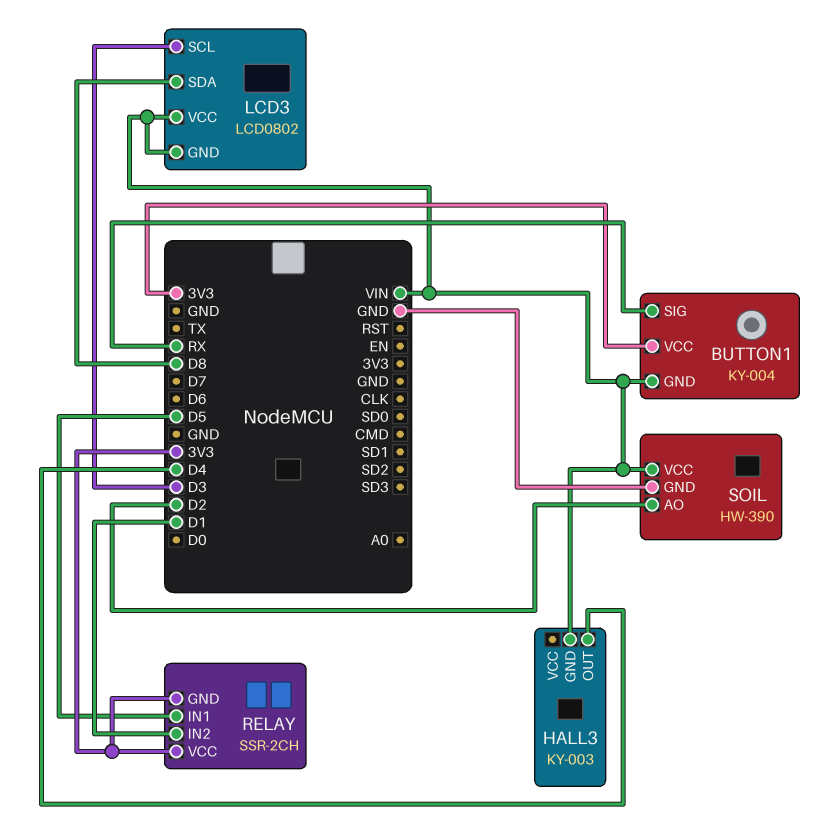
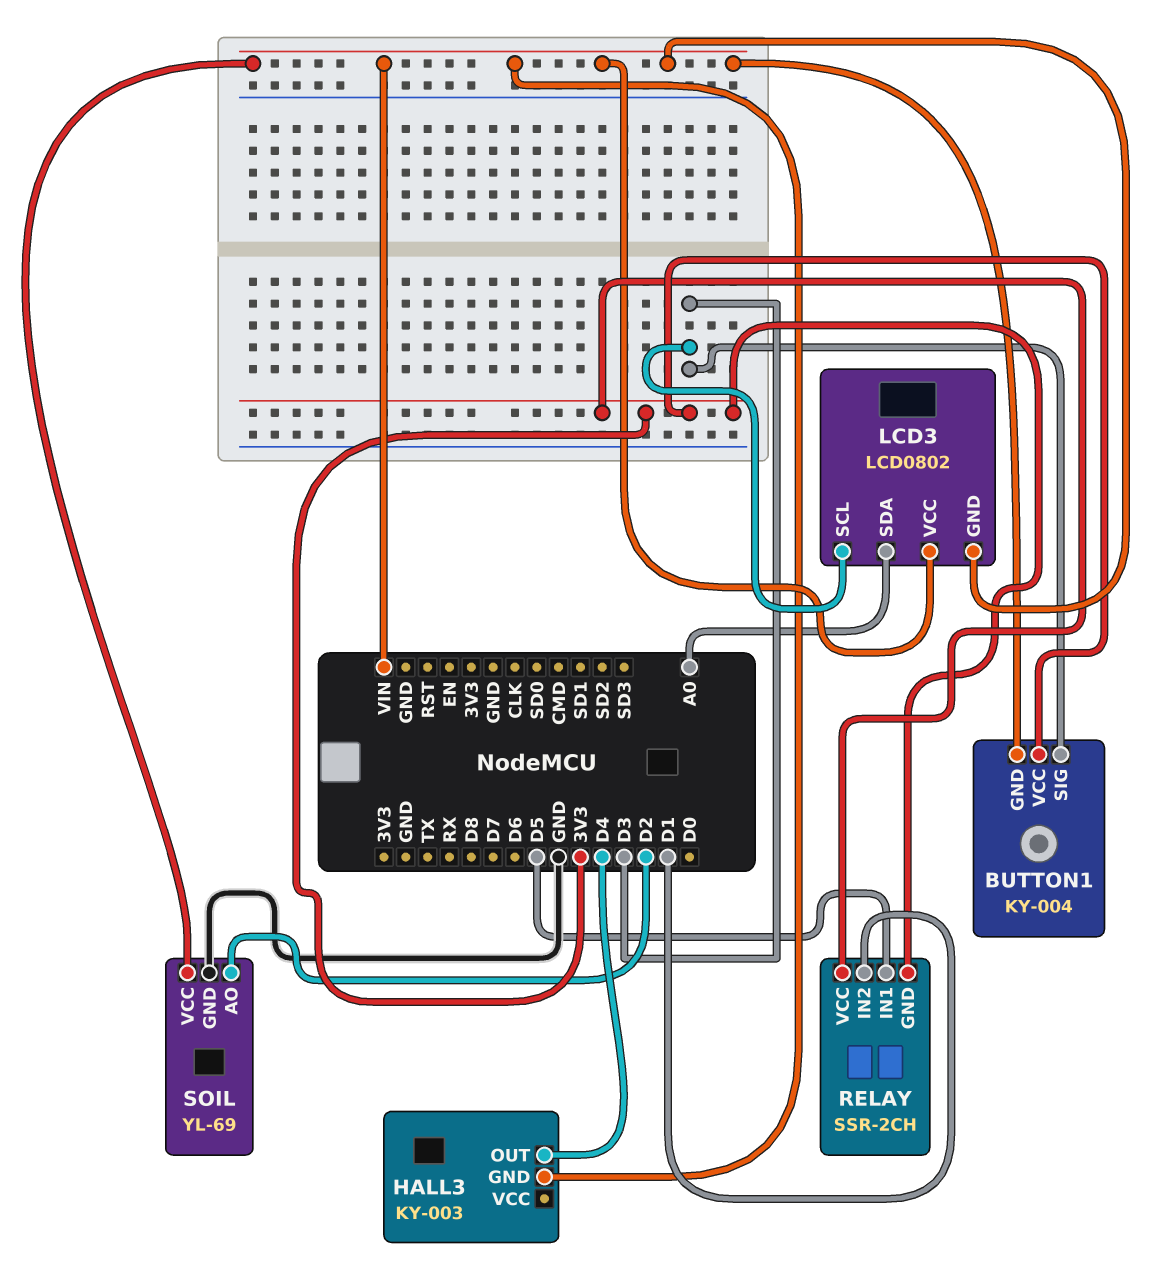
BUTTON1 pin SIG: RX -> D3
LCD3 pin SDA: D8 -> A0
SOIL: HW-390 -> YL-69

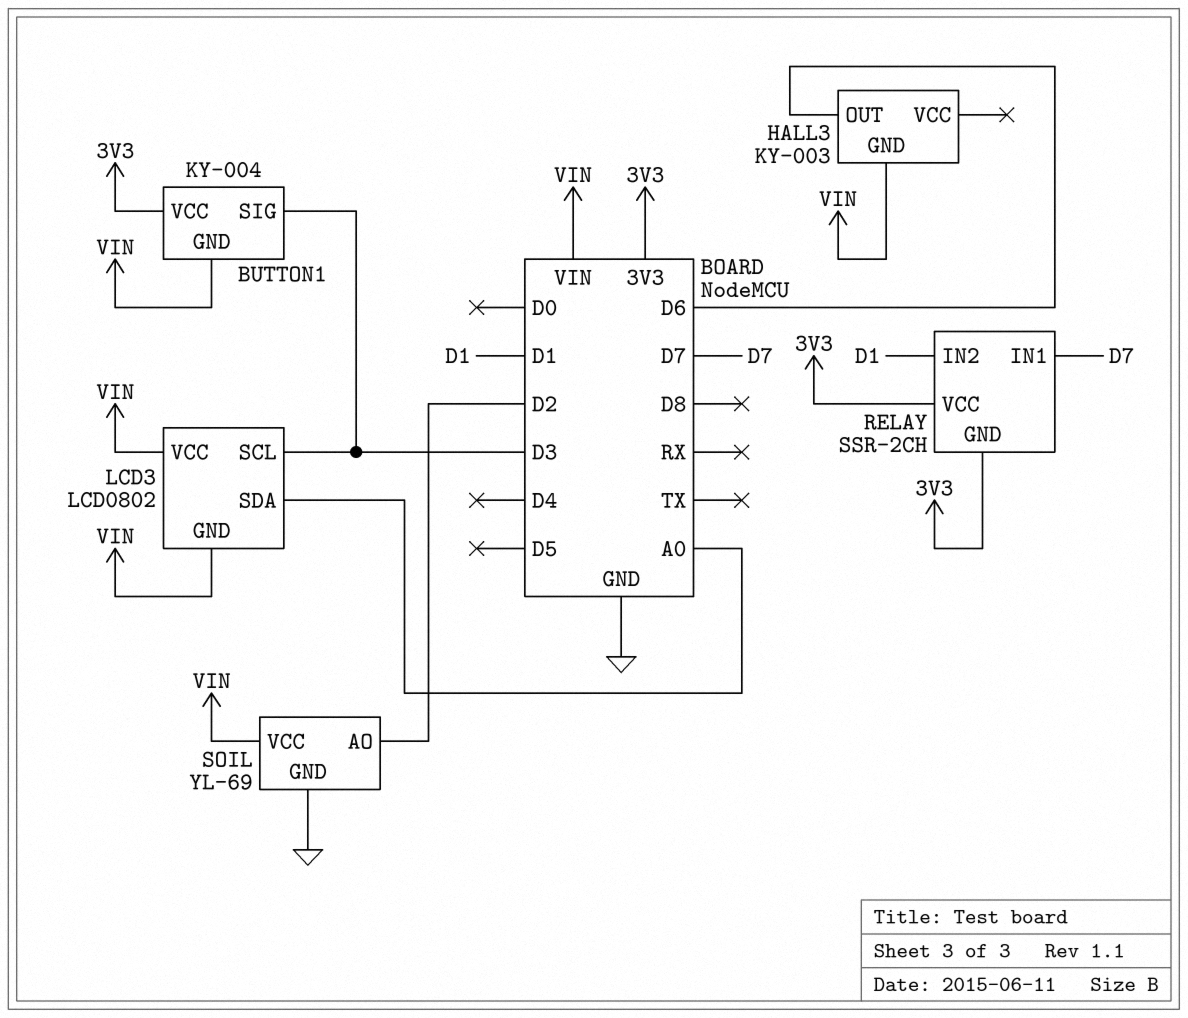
HALL3 pin OUT: D4 -> D6
RELAY pin IN1: D5 -> D7

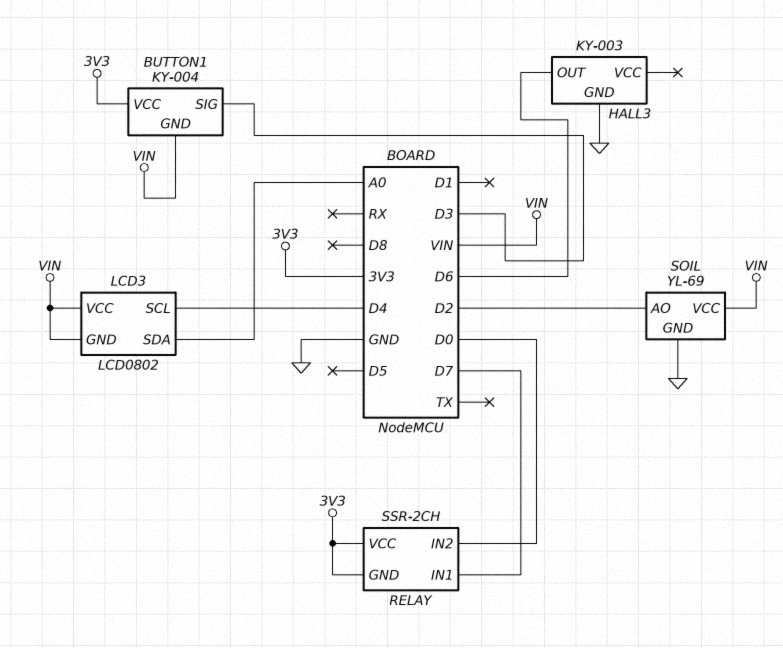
HALL3 pin GND: VIN -> GND
LCD3 pin SCL: D3 -> D4
RELAY pin IN2: D1 -> D0

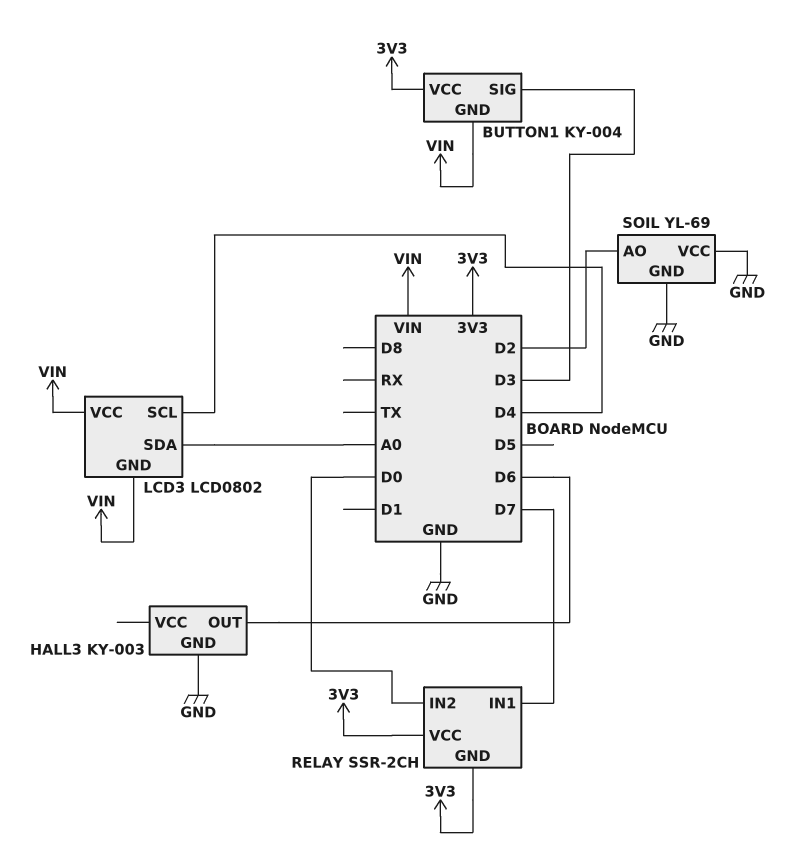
SOIL pin VCC: VIN -> GND

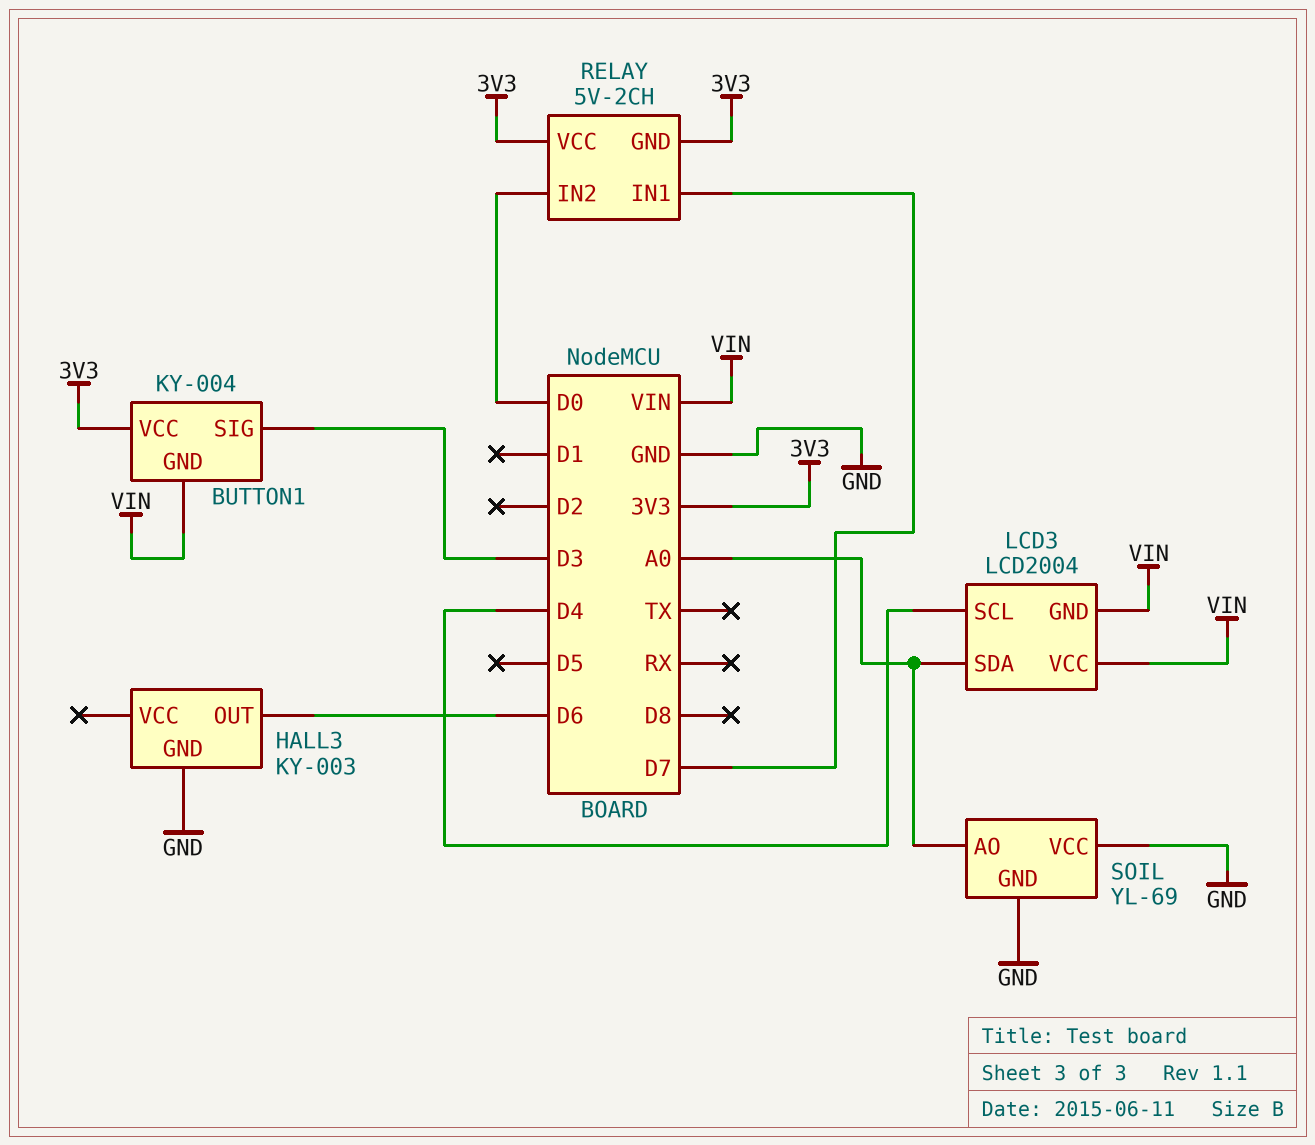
LCD3: LCD0802 -> LCD2004
RELAY: SSR-2CH -> 5V-2CH
SOIL pin AO: D2 -> A0

